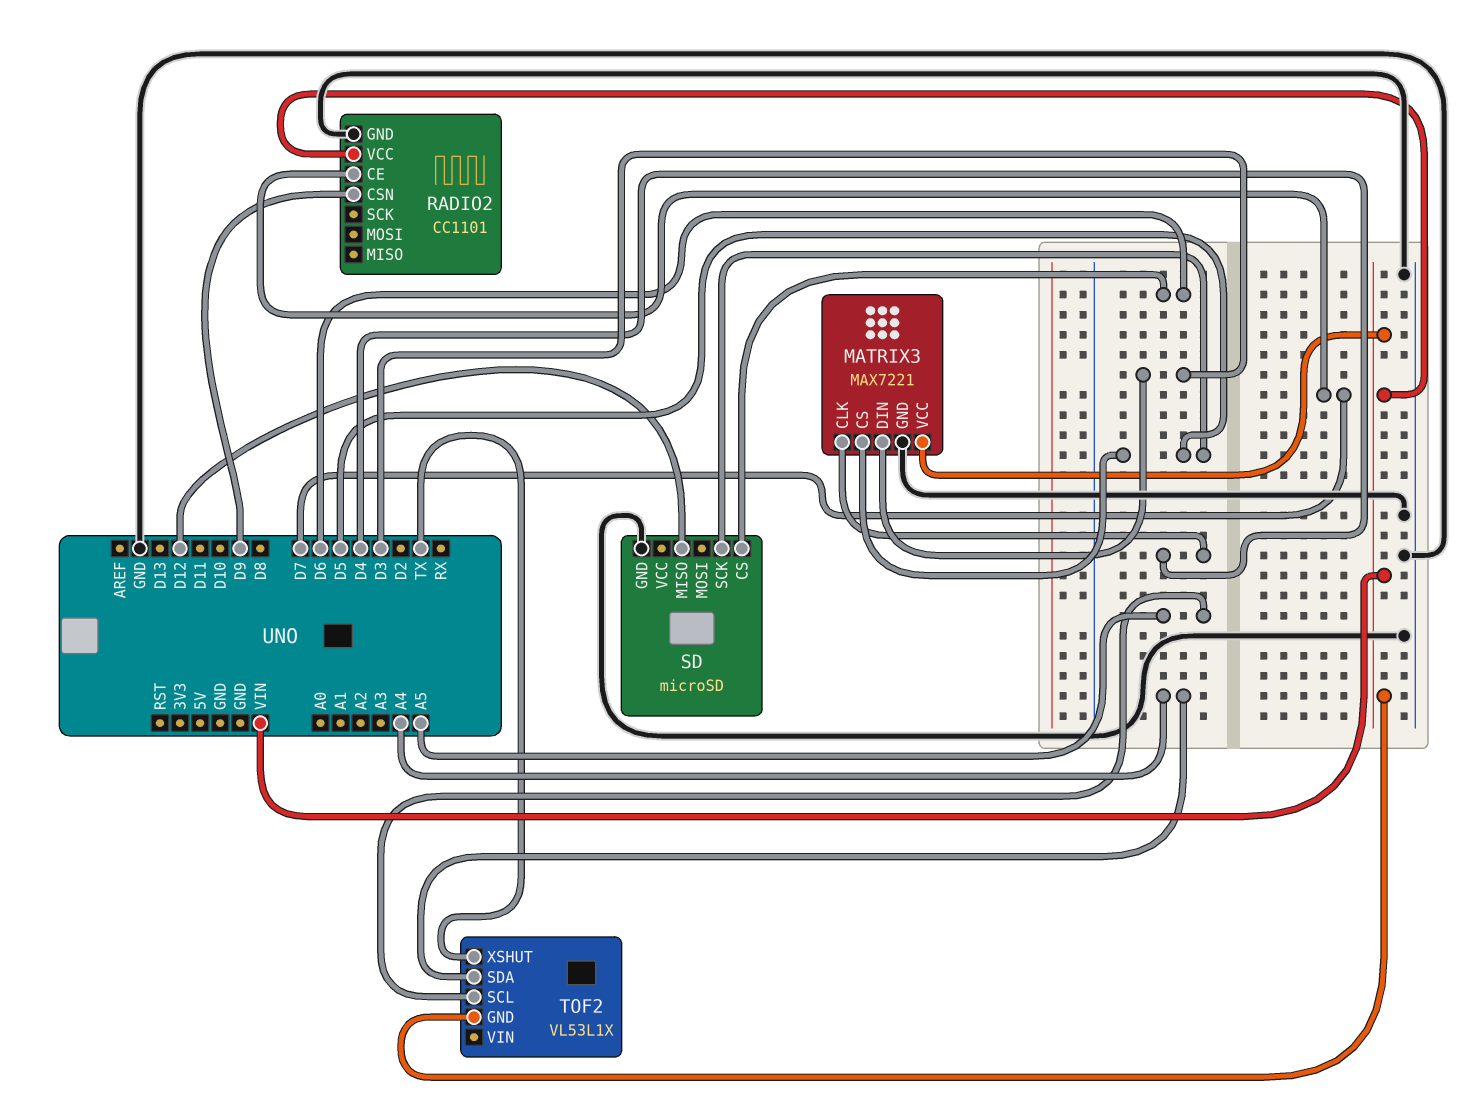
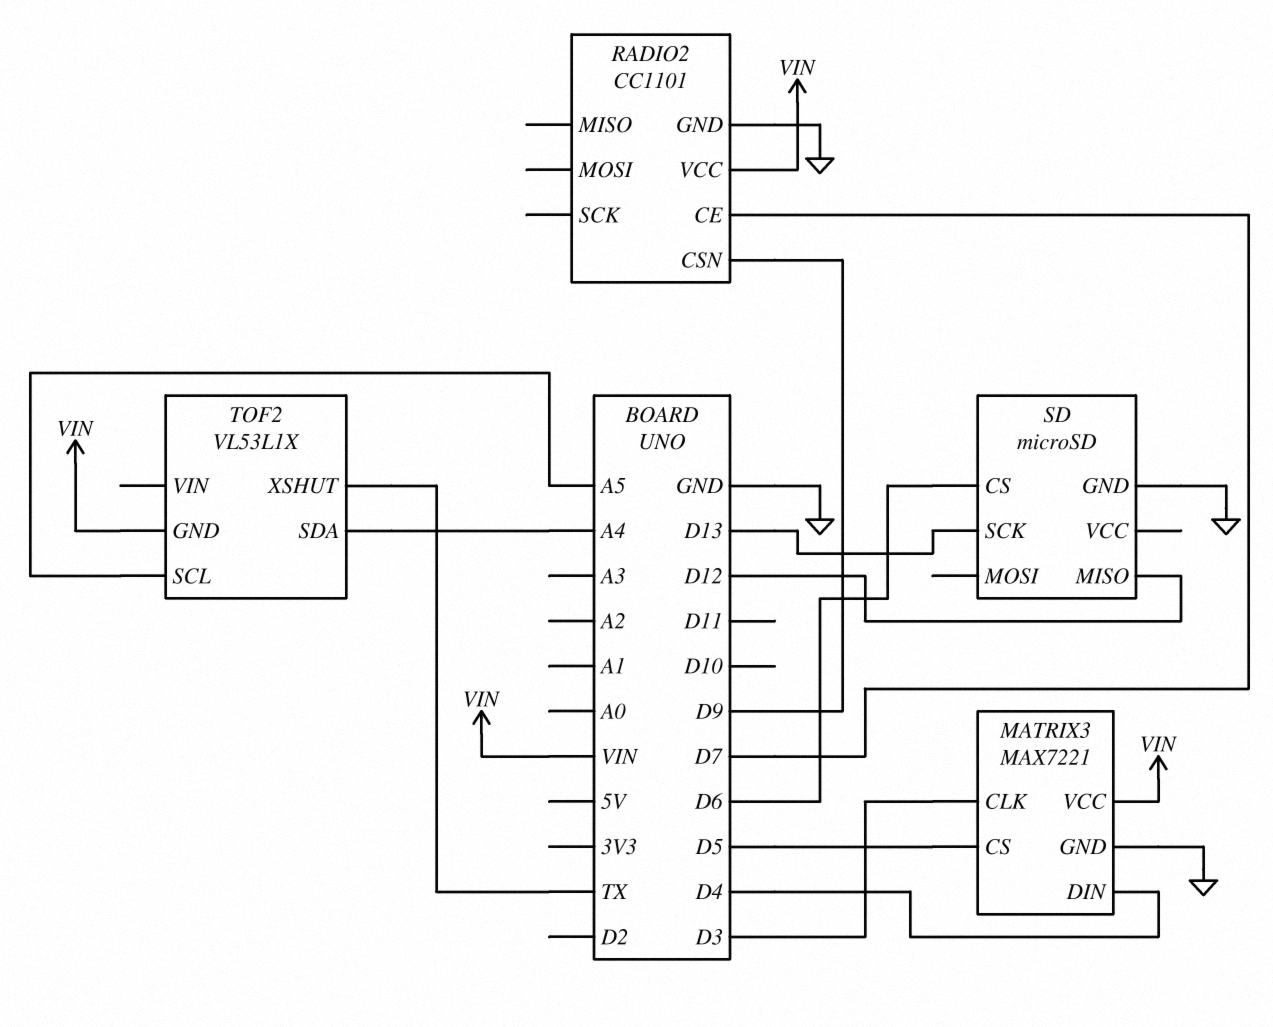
MATRIX3 pin CLK: D4 -> D3
MATRIX3 pin DIN: D3 -> D4
SD pin SCK: D5 -> D13

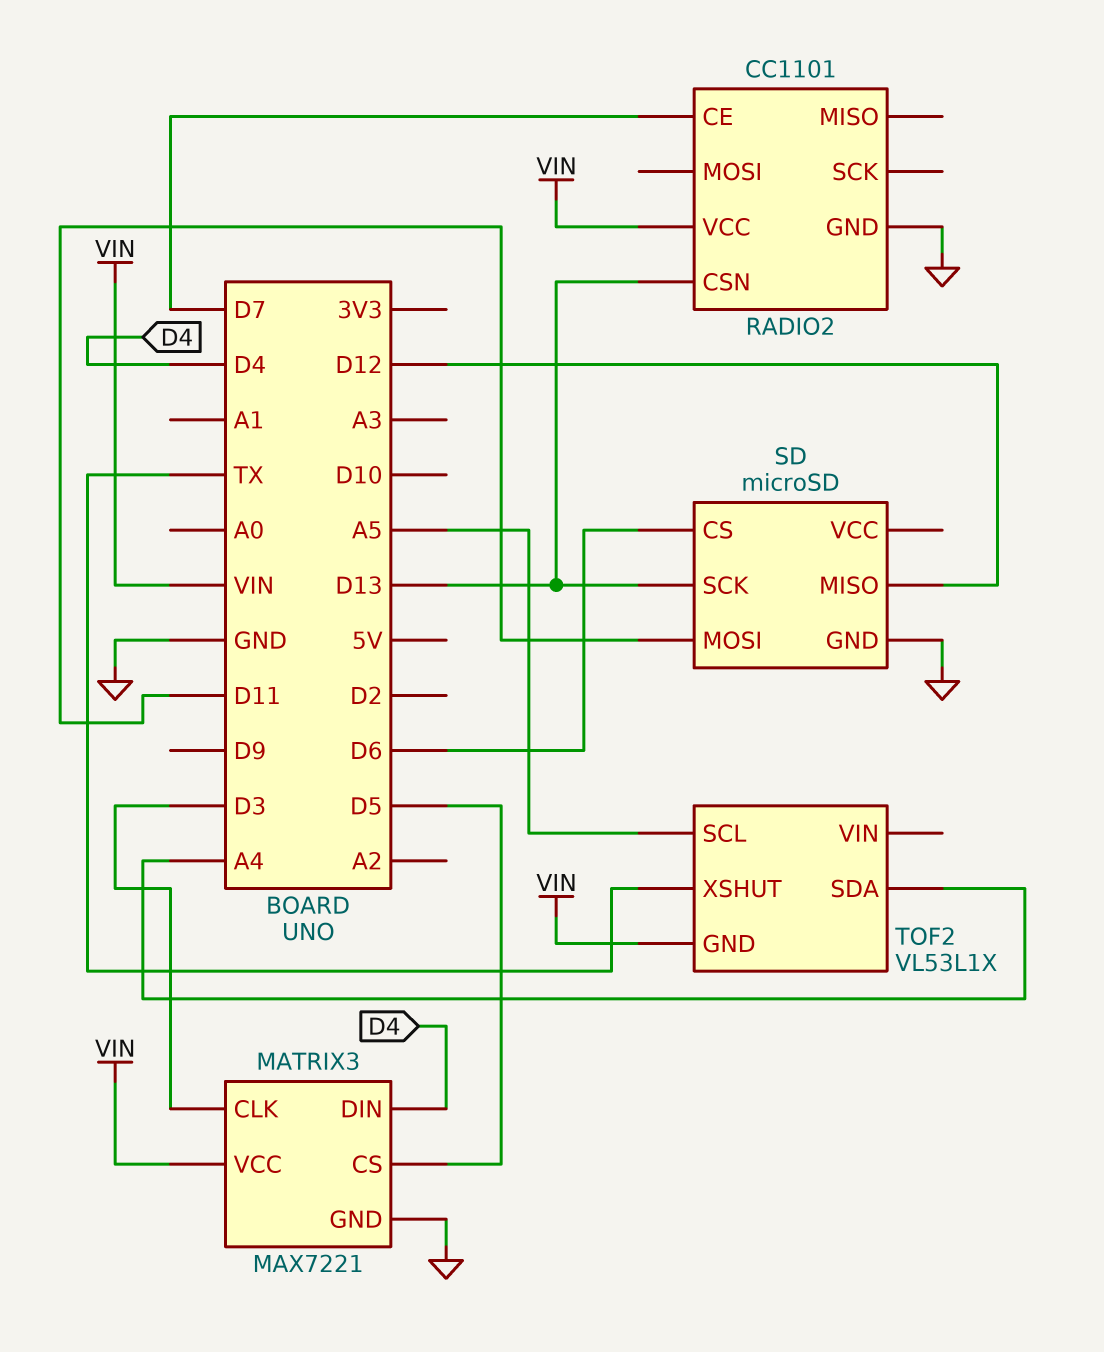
RADIO2 pin CSN: D9 -> D13
SD pin MOSI: none -> D11

